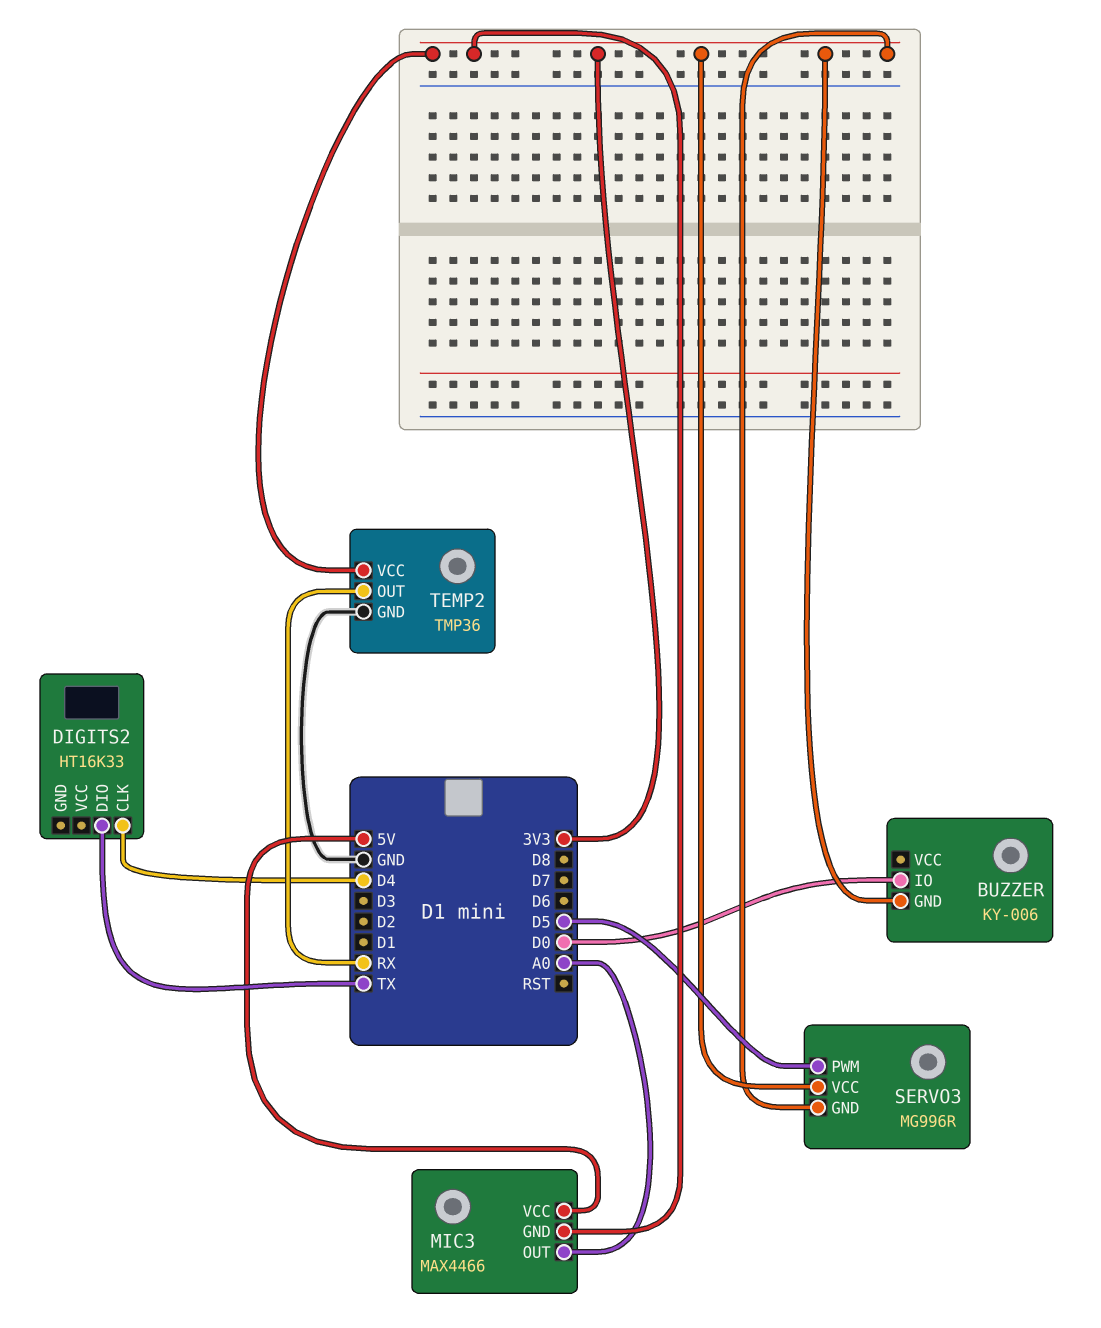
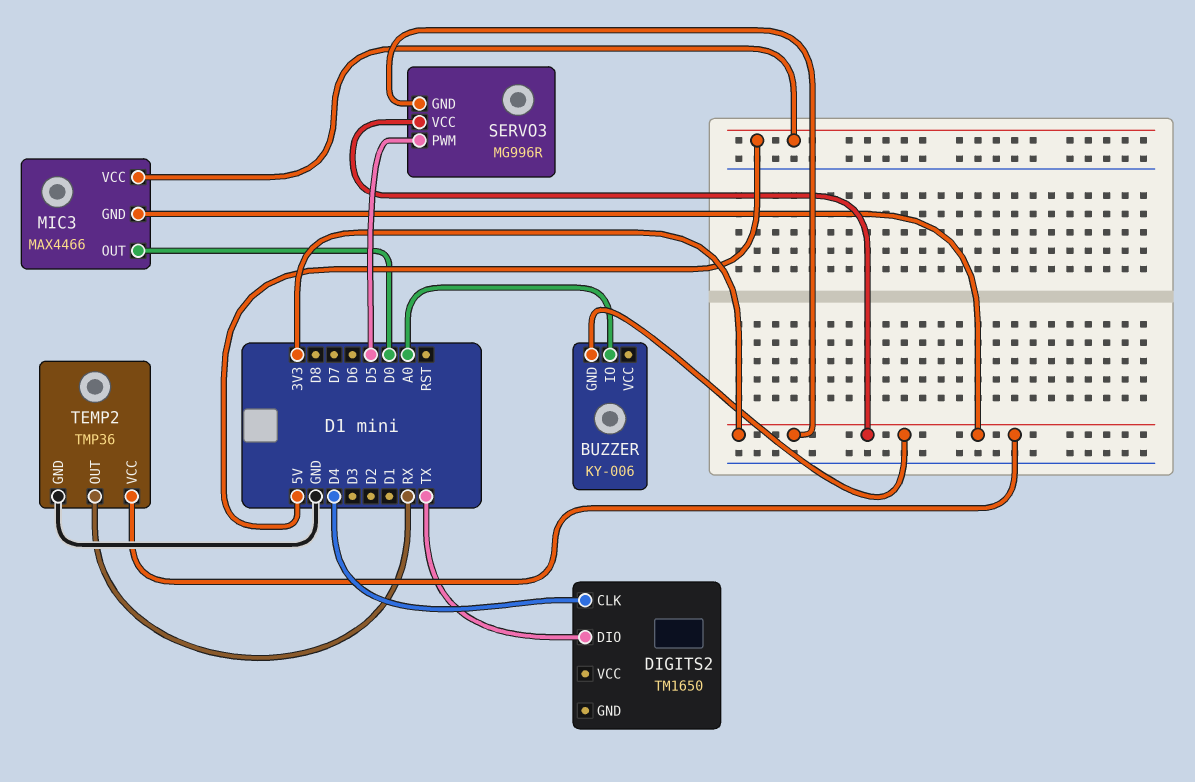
BUZZER pin IO: D0 -> A0
DIGITS2: HT16K33 -> TM1650
MIC3 pin OUT: A0 -> D0

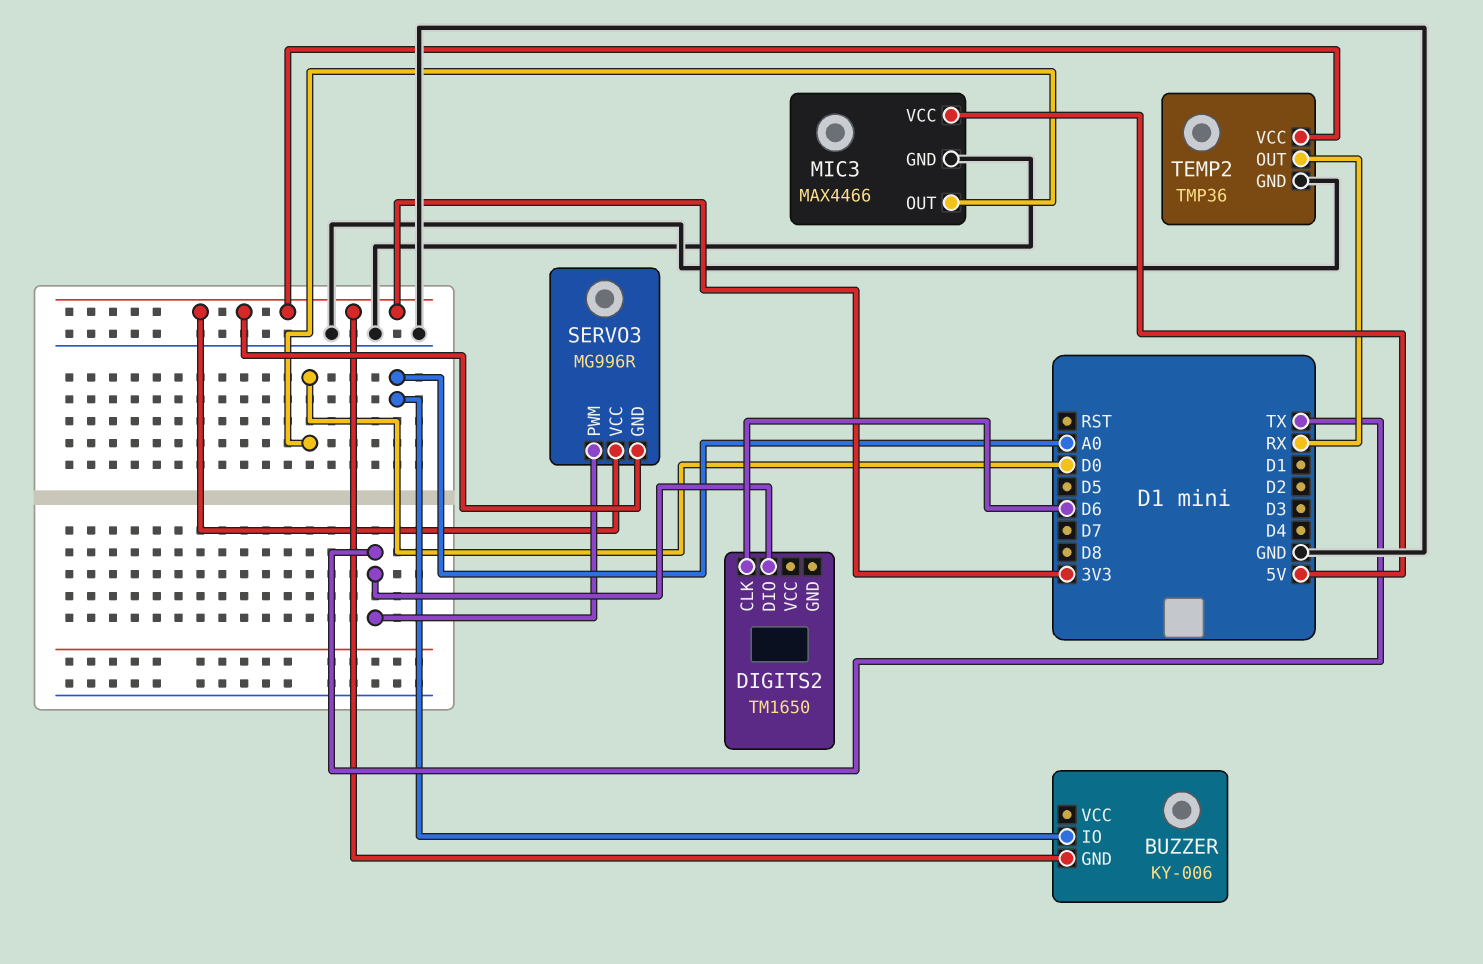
DIGITS2 pin CLK: D4 -> D6
MIC3 pin GND: 3V3 -> GND
SERVO3 pin PWM: D5 -> TX

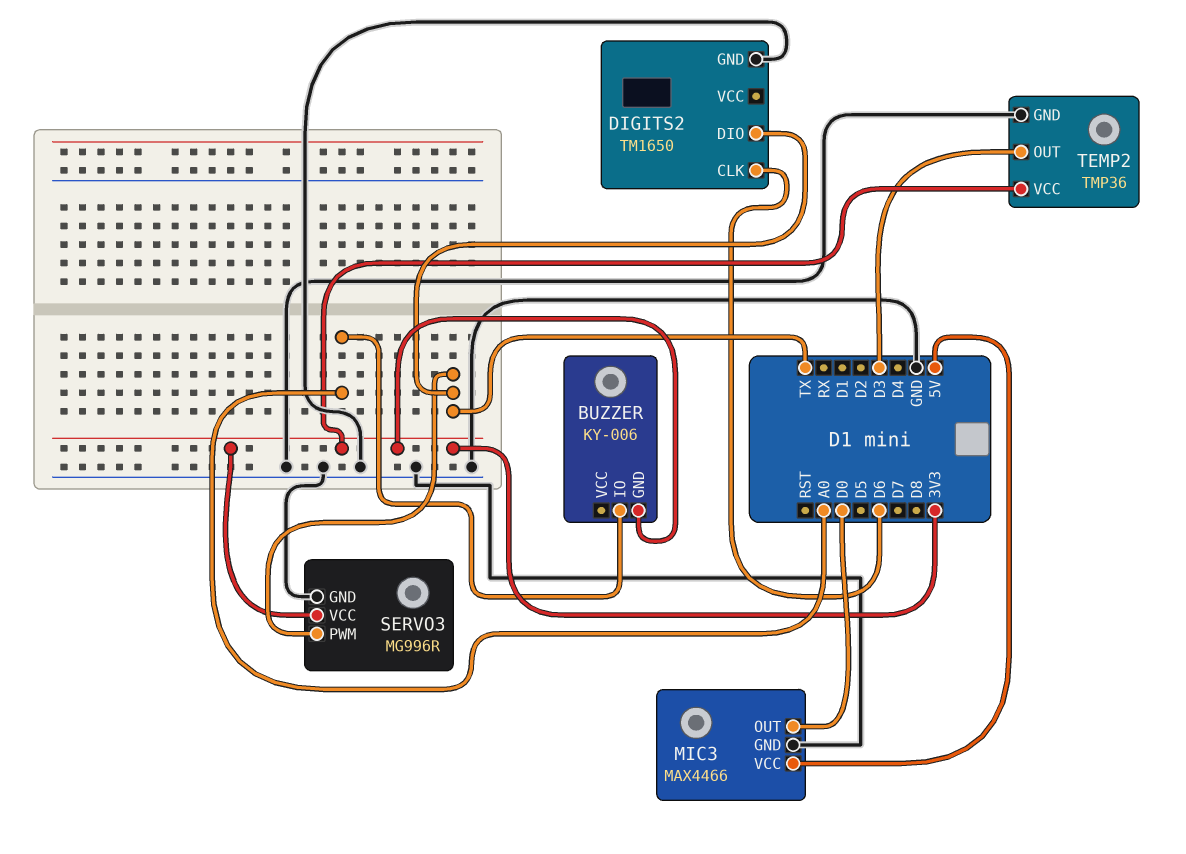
DIGITS2 pin GND: none -> GND
SERVO3 pin GND: 3V3 -> GND
TEMP2 pin OUT: RX -> D3

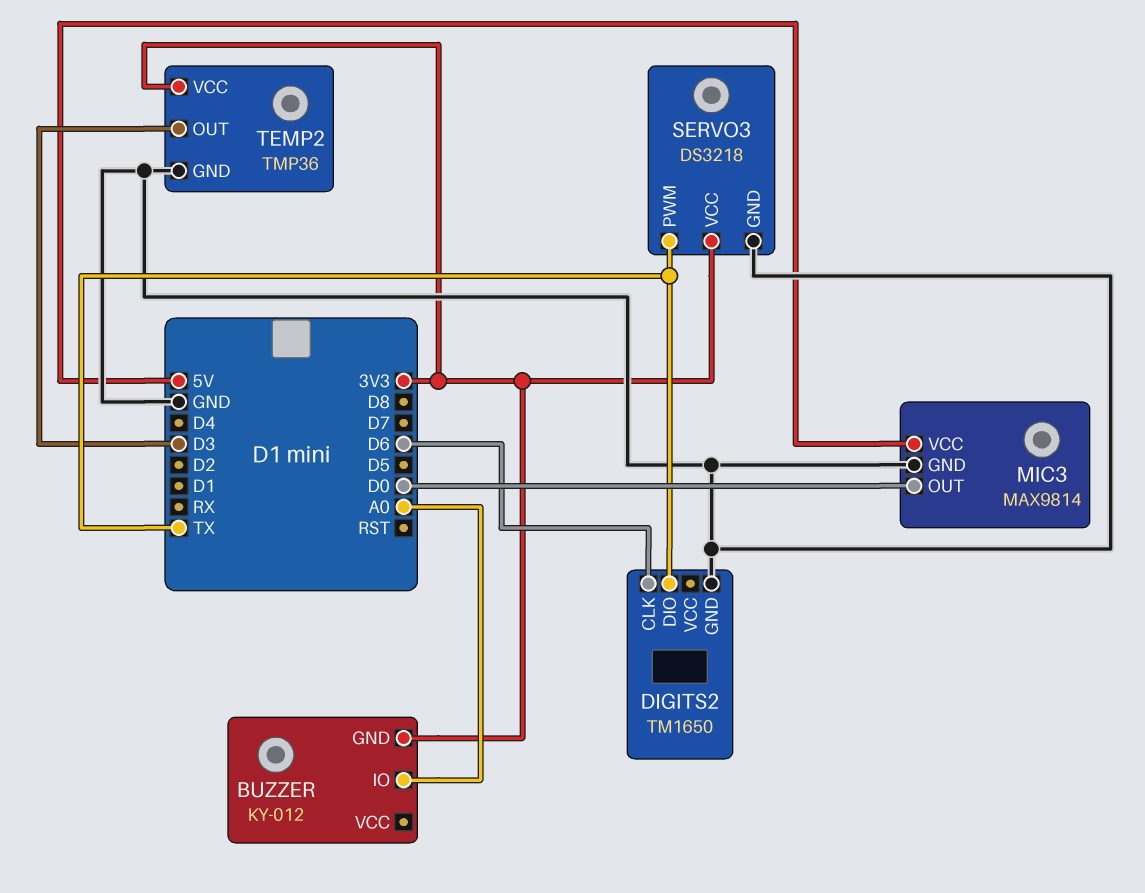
BUZZER: KY-006 -> KY-012
MIC3: MAX4466 -> MAX9814
SERVO3: MG996R -> DS3218

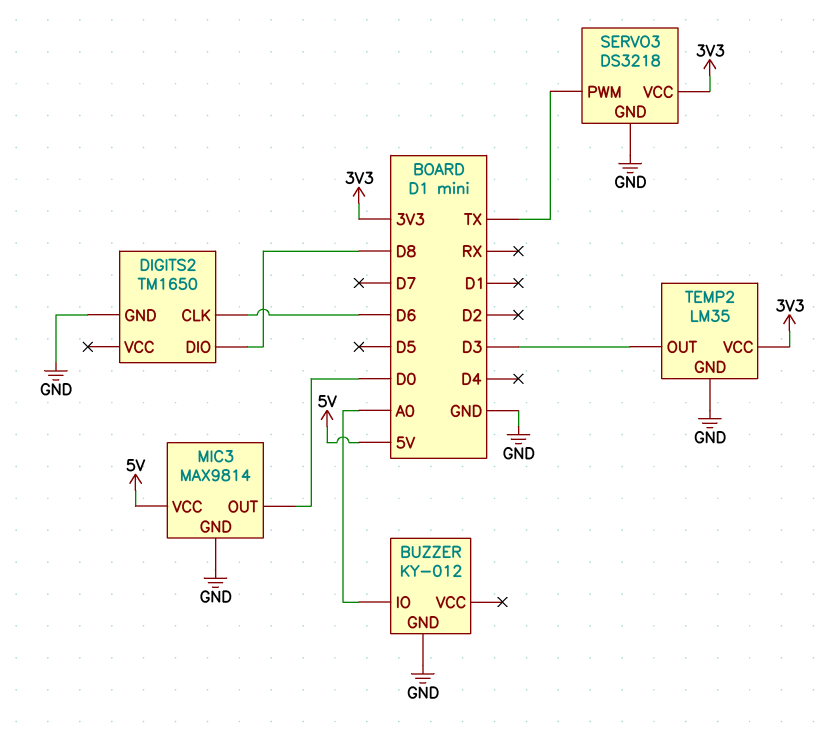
BUZZER pin GND: 3V3 -> GND
DIGITS2 pin DIO: TX -> D8
TEMP2: TMP36 -> LM35

